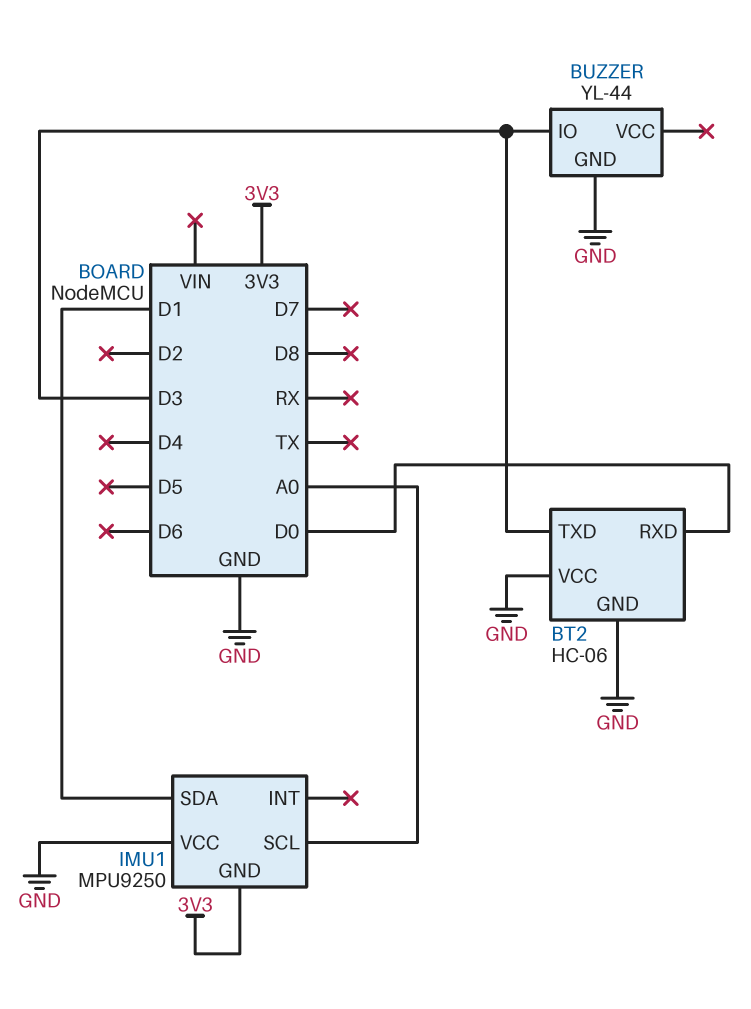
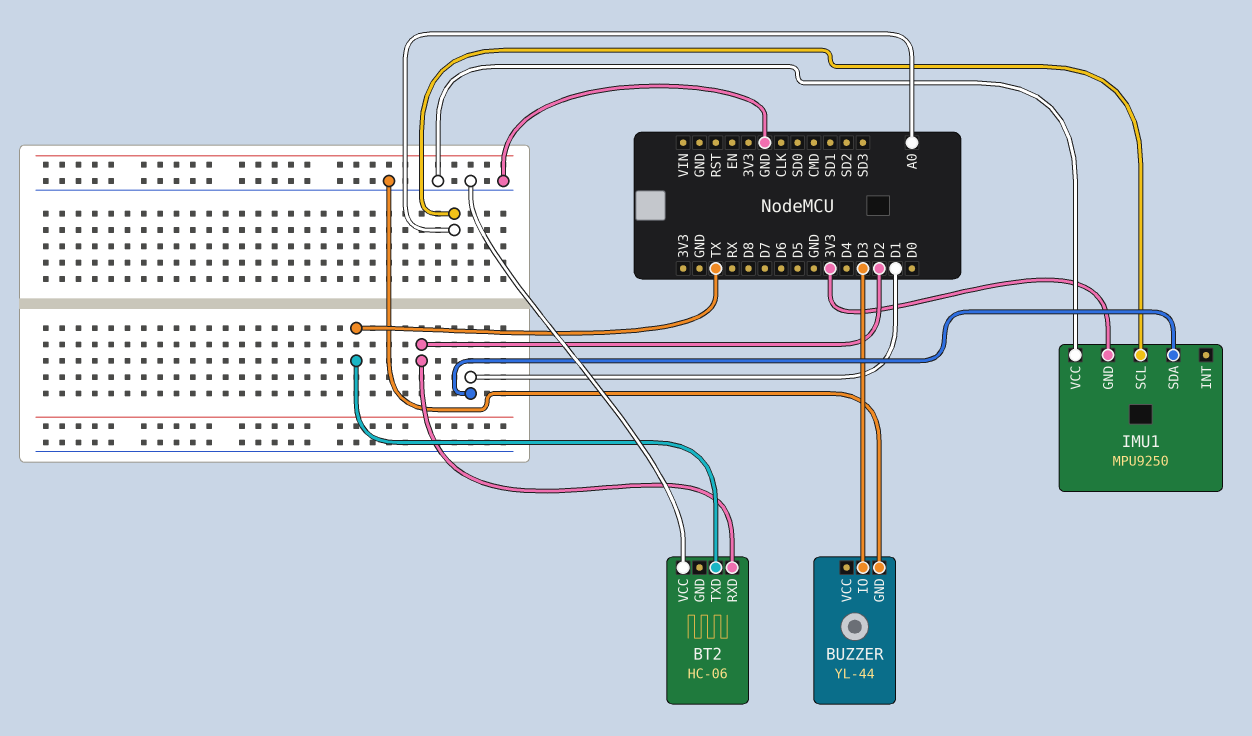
BT2 pin GND: GND -> none
BT2 pin RXD: D0 -> D2
BT2 pin TXD: D3 -> TX

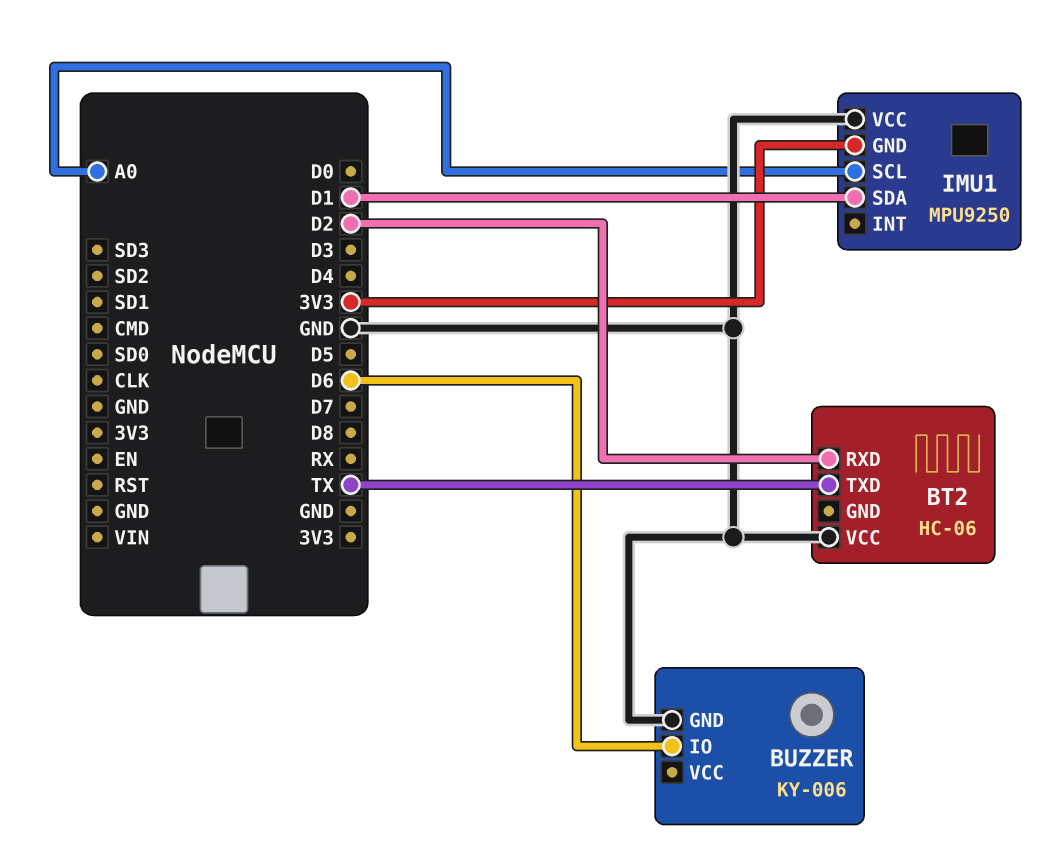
BUZZER: YL-44 -> KY-006
BUZZER pin IO: D3 -> D6

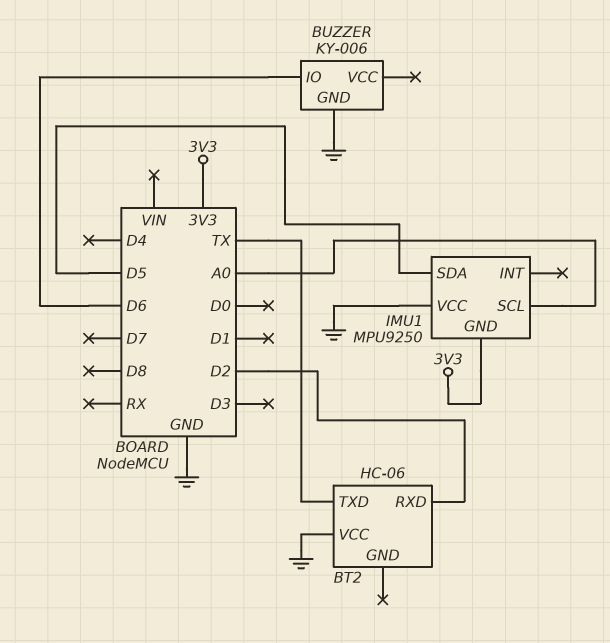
IMU1 pin SDA: D1 -> D5

